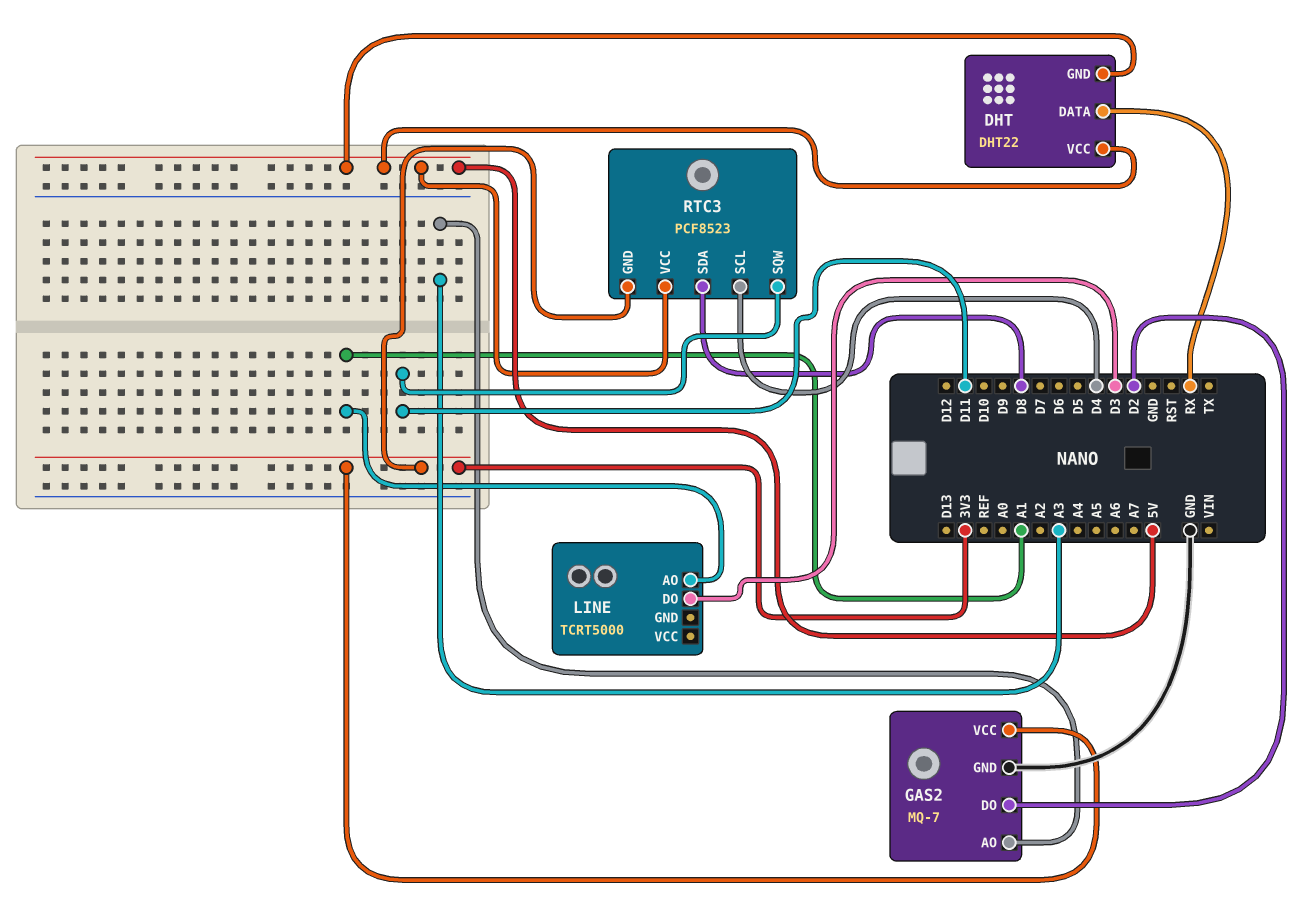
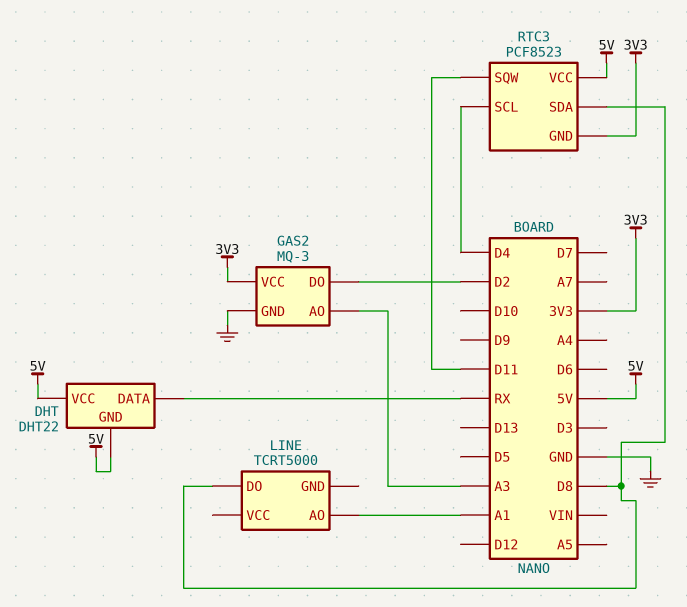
GAS2: MQ-7 -> MQ-3
LINE pin DO: D3 -> D8

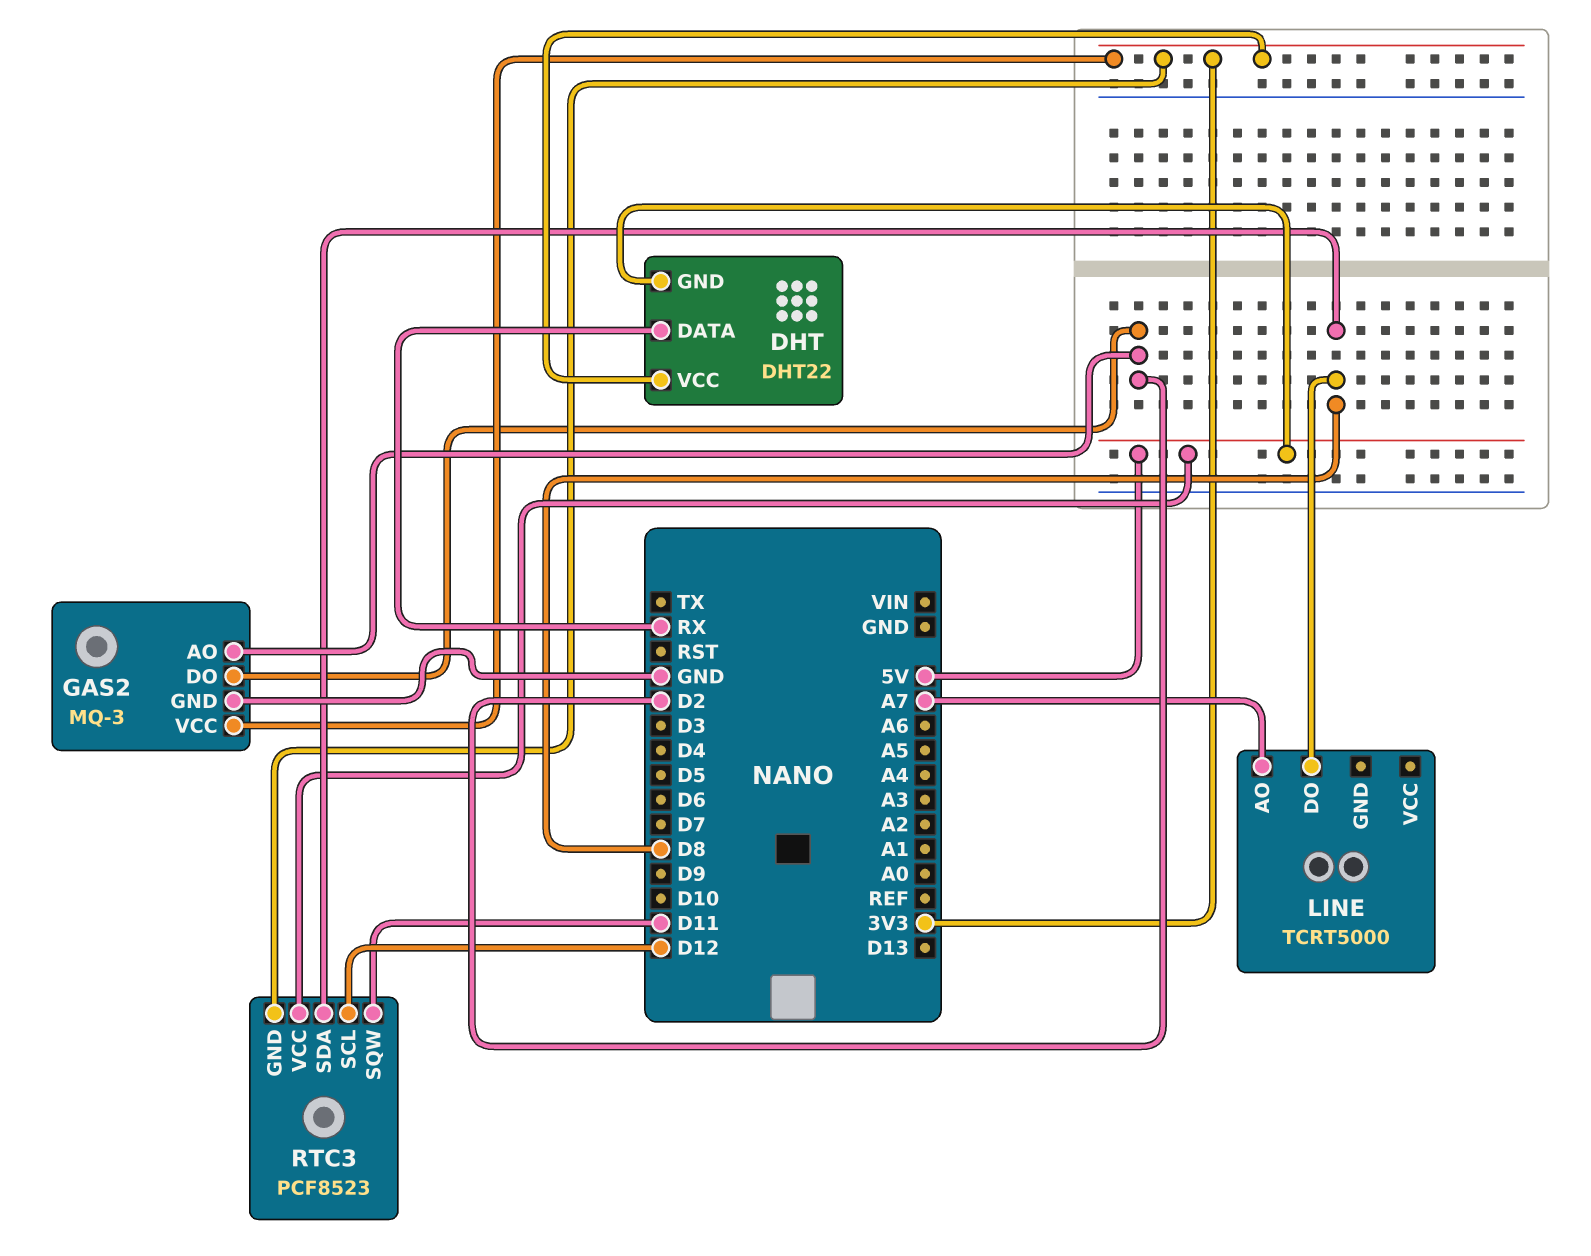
DHT pin VCC: 5V -> 3V3
GAS2 pin AO: A3 -> D2
LINE pin AO: A1 -> A7
RTC3 pin SCL: D4 -> D12

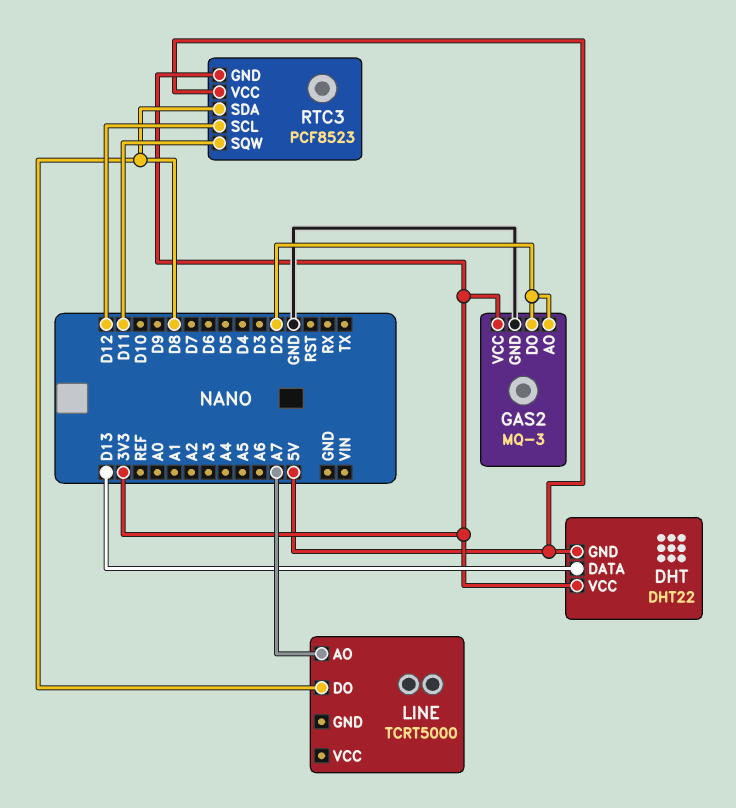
DHT pin DATA: RX -> D13

